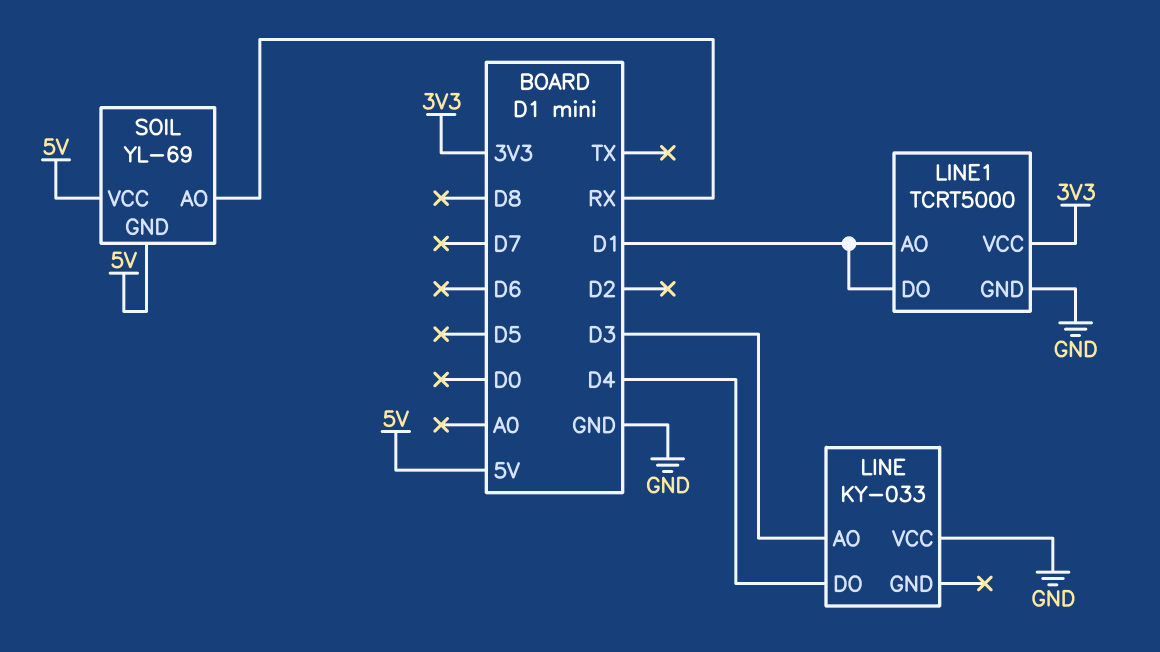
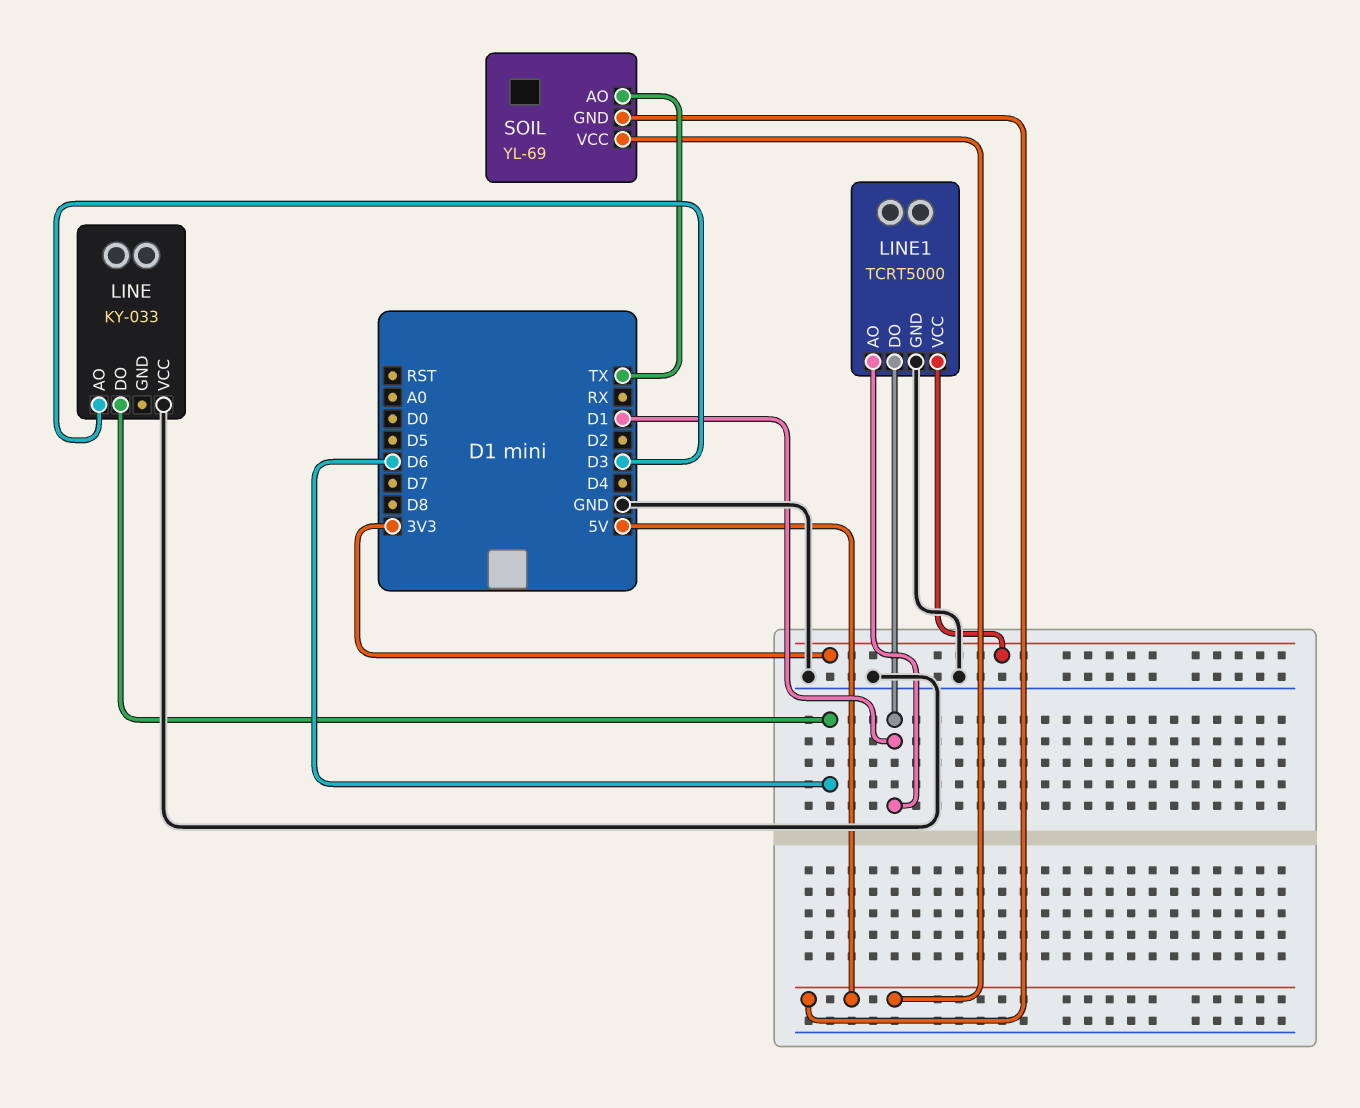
LINE pin DO: D4 -> D6
SOIL pin AO: RX -> TX

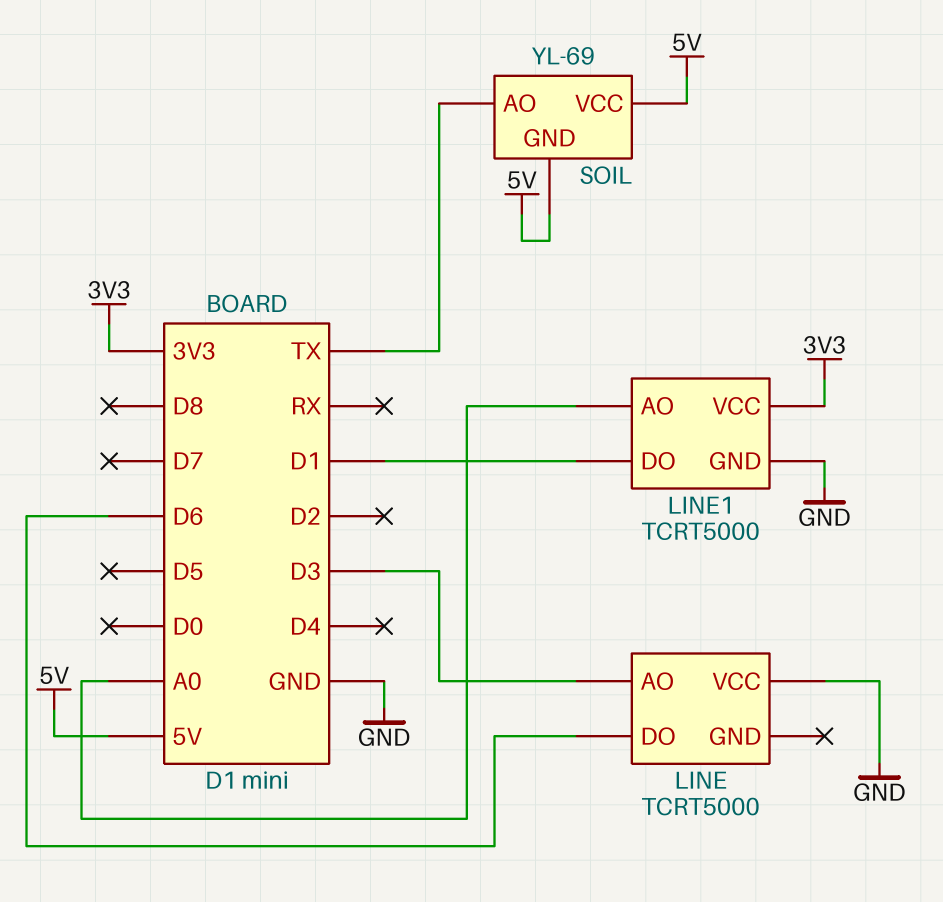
LINE: KY-033 -> TCRT5000
LINE1 pin AO: D1 -> A0

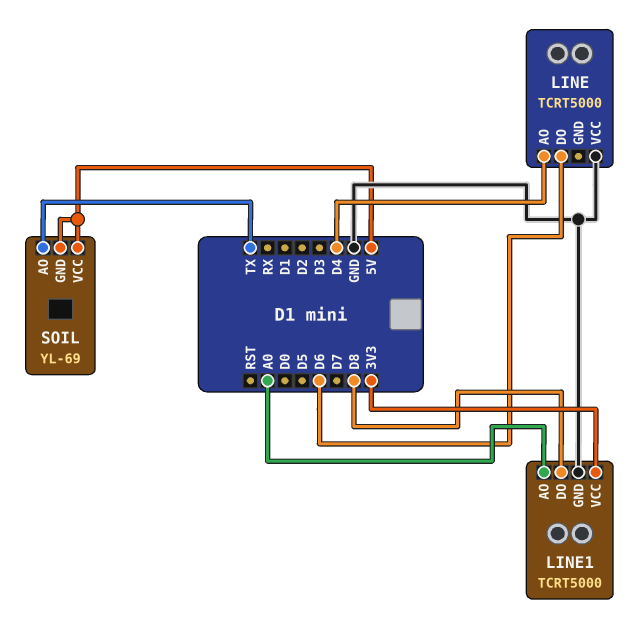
LINE pin AO: D3 -> D4
LINE1 pin DO: D1 -> D8

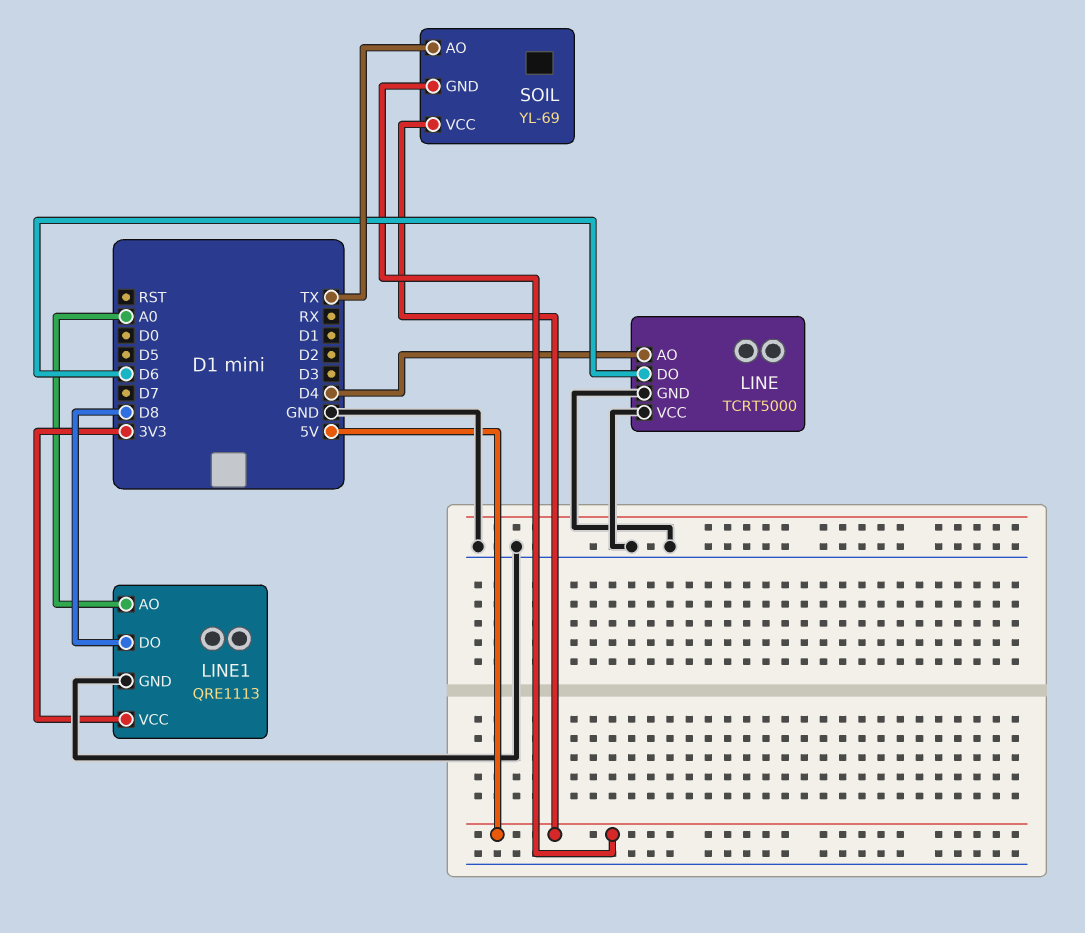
LINE pin GND: none -> GND
LINE1: TCRT5000 -> QRE1113

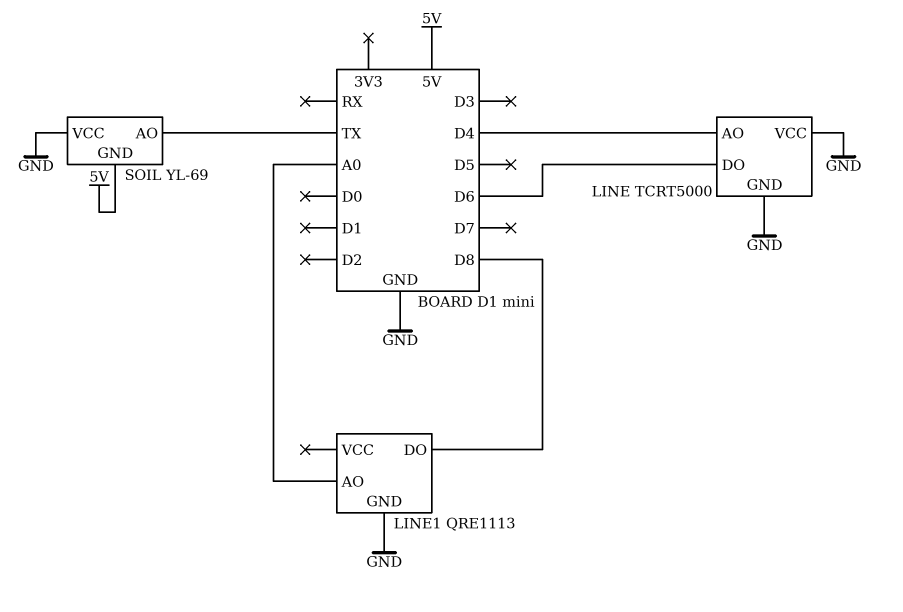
LINE1 pin VCC: 3V3 -> none
SOIL pin VCC: 5V -> GND

